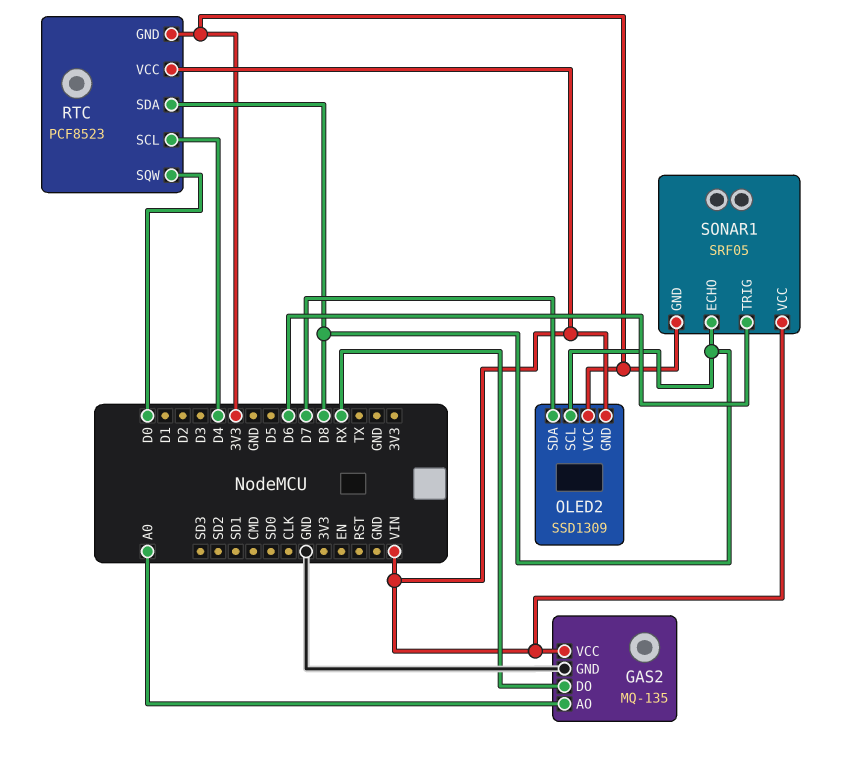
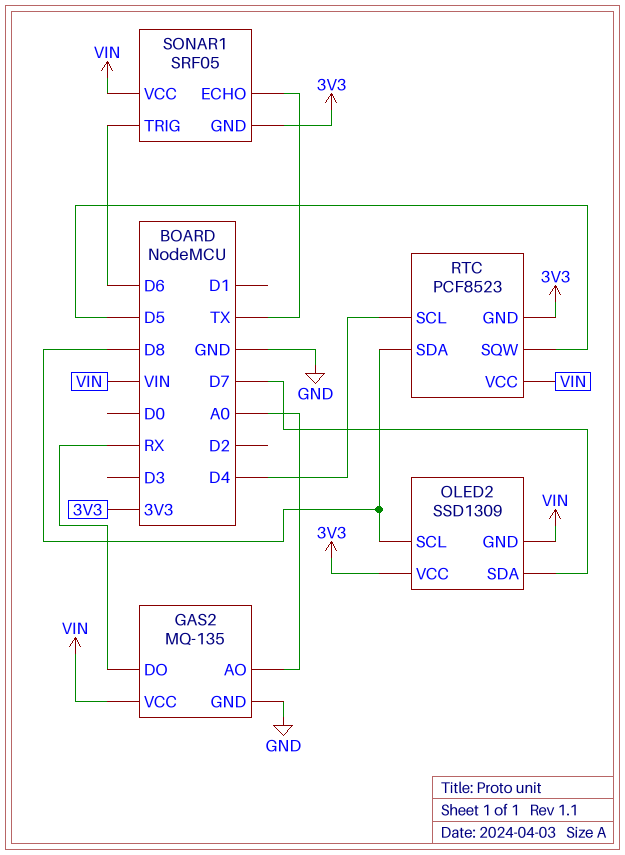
RTC pin SQW: D0 -> D5
SONAR1 pin ECHO: D8 -> TX

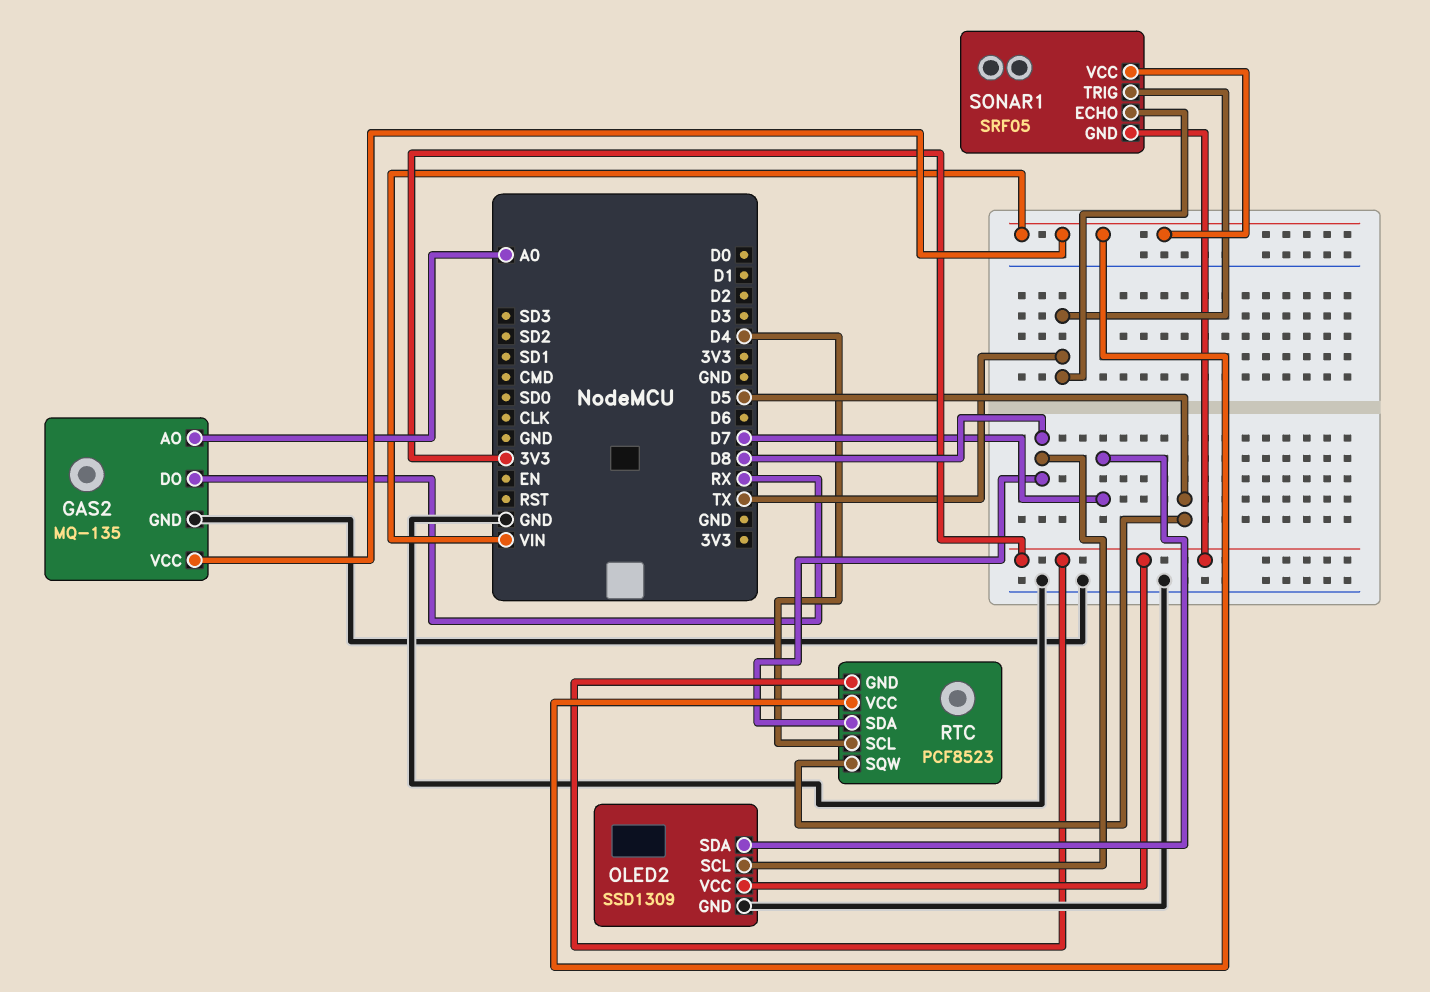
OLED2 pin GND: VIN -> GND
SONAR1 pin TRIG: D6 -> TX

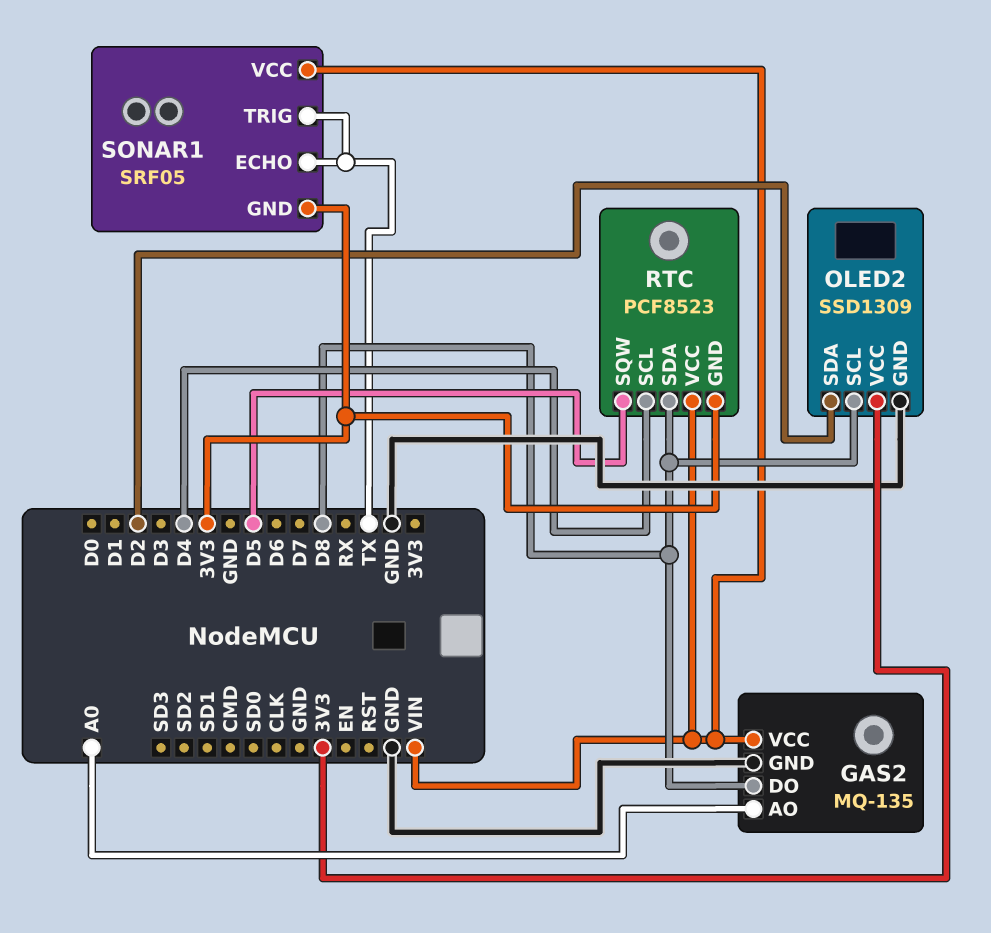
GAS2 pin DO: RX -> D8
OLED2 pin SDA: D7 -> D2

